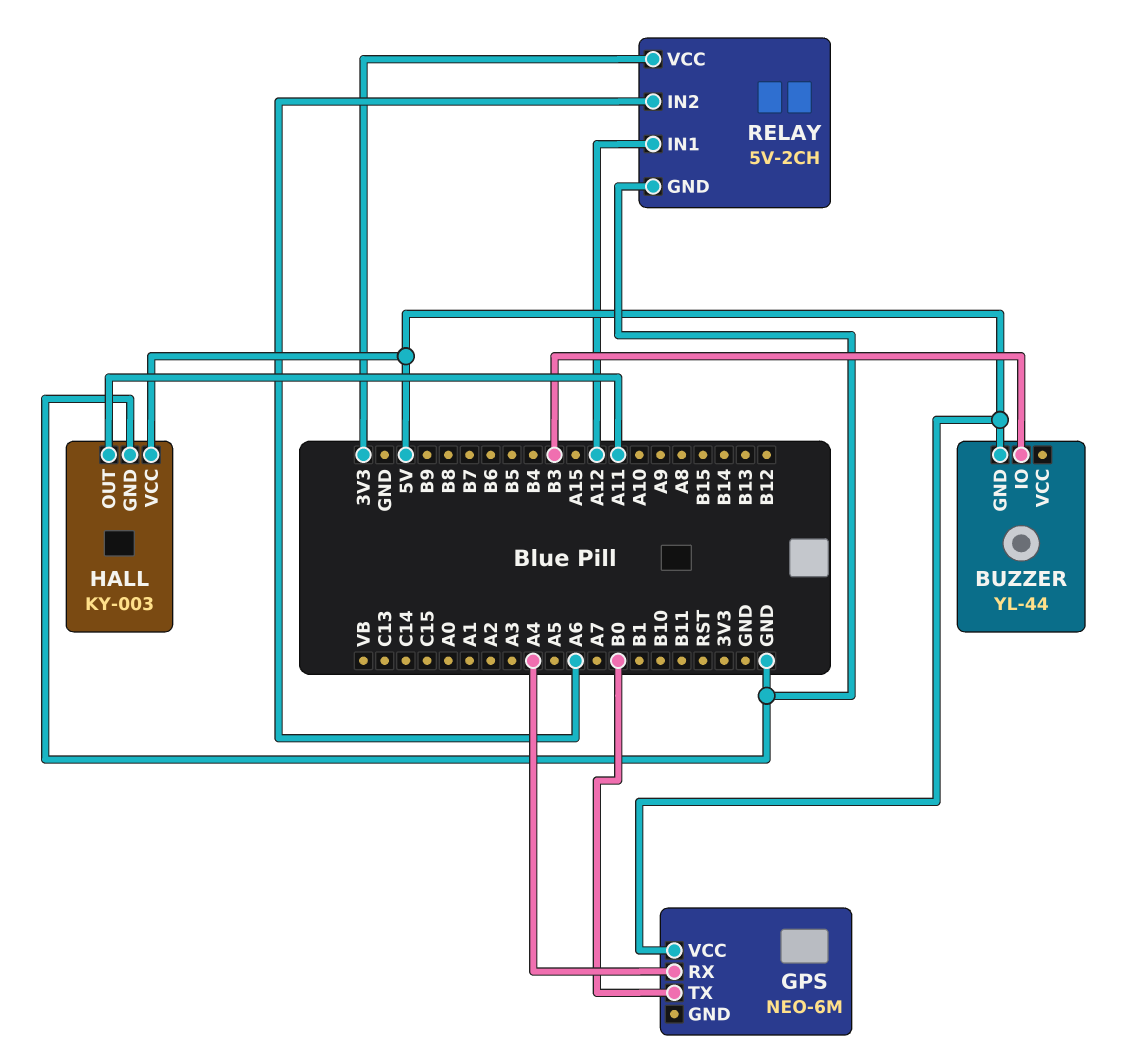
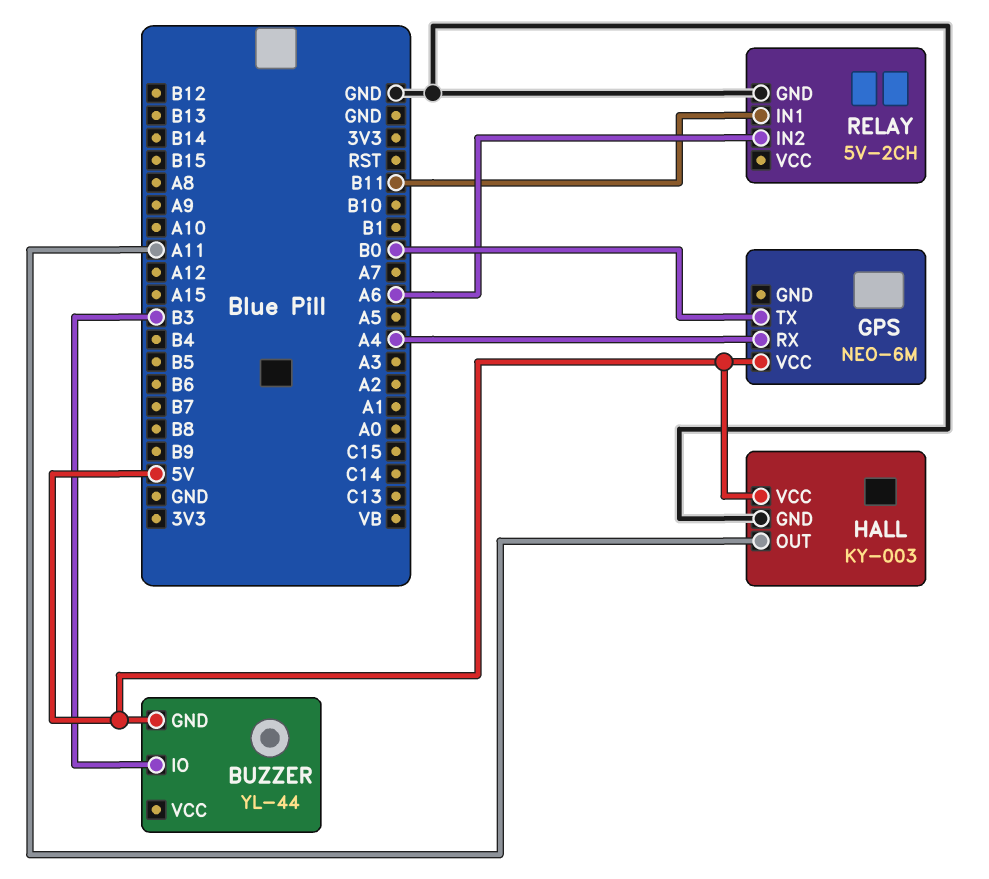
RELAY pin IN1: A12 -> B11
RELAY pin VCC: 3V3 -> none

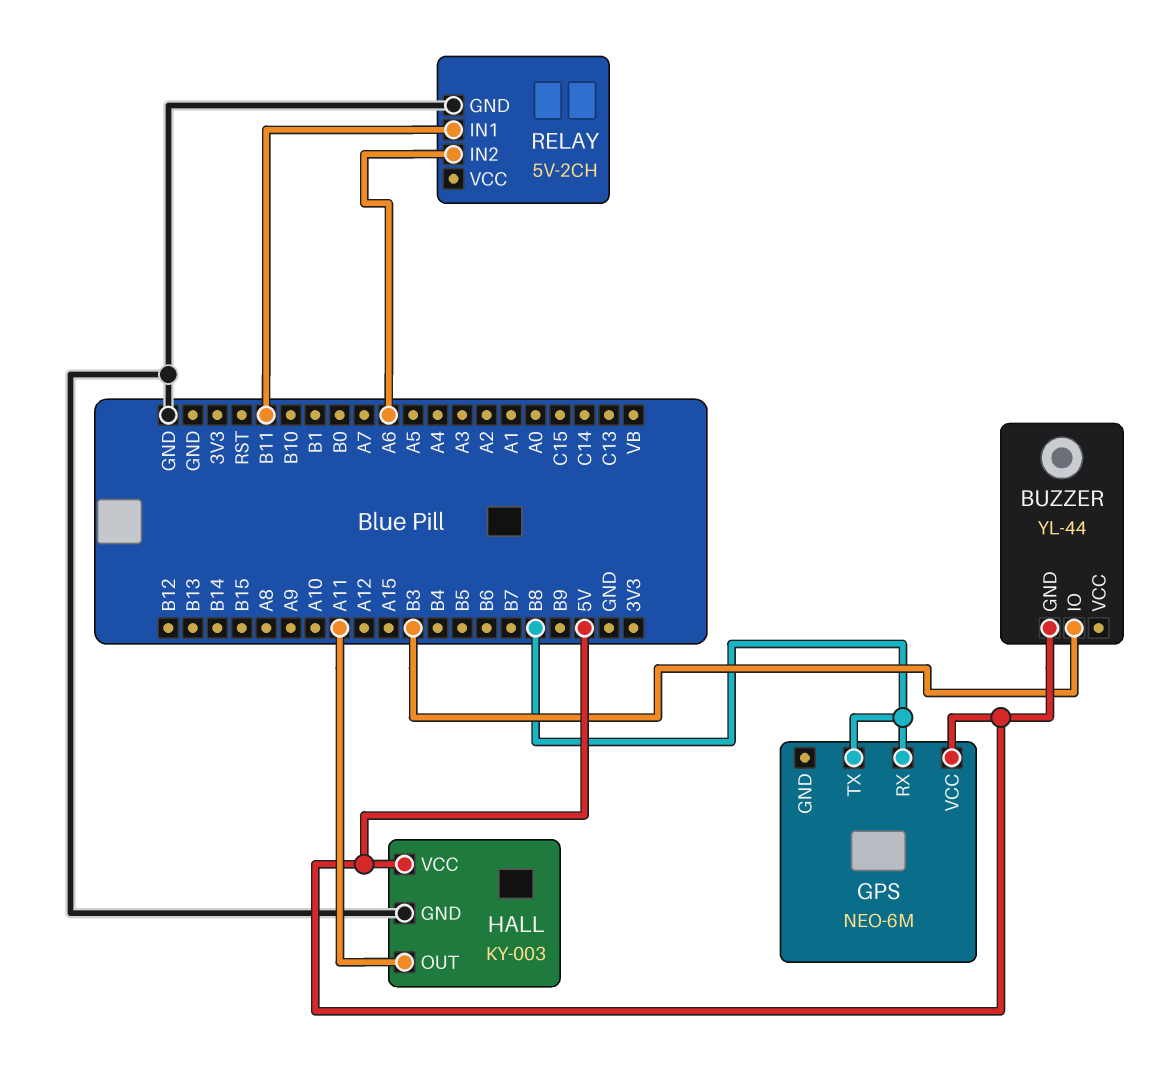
GPS pin RX: A4 -> B8
GPS pin TX: B0 -> B8

